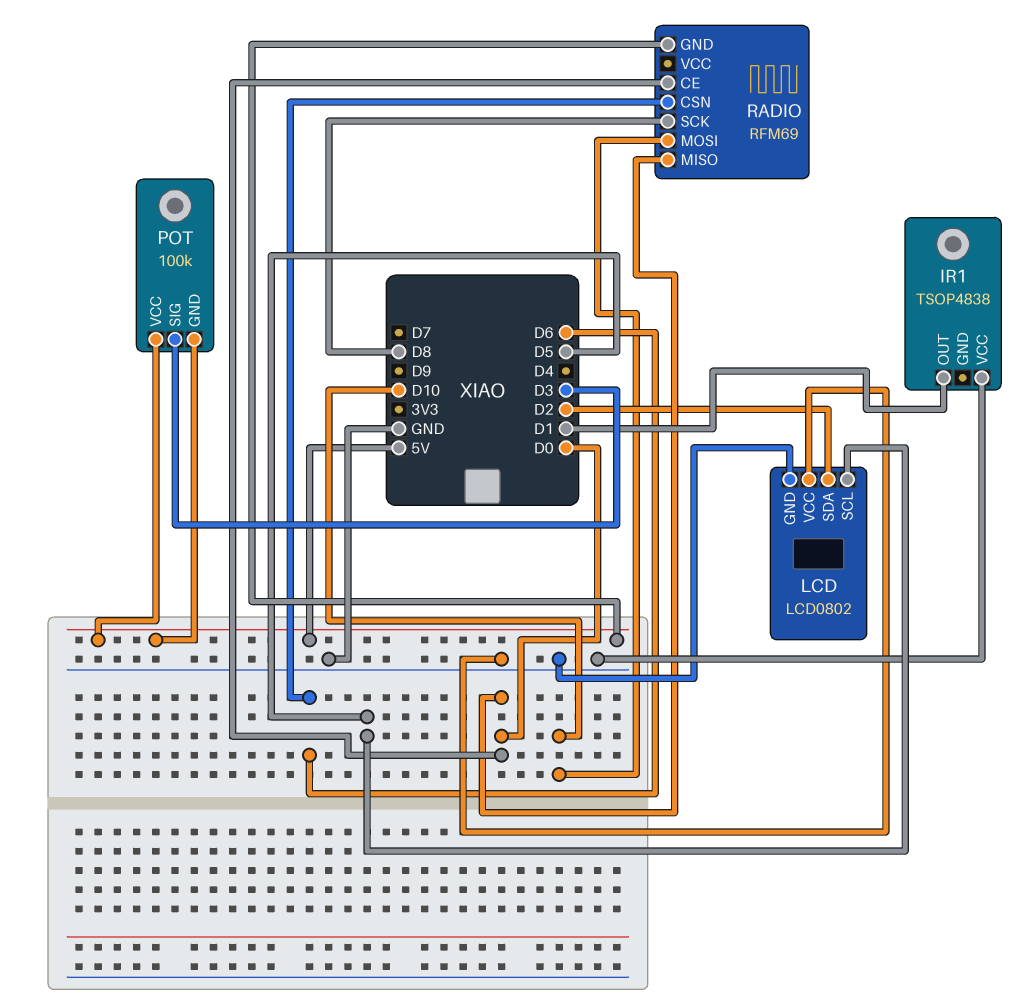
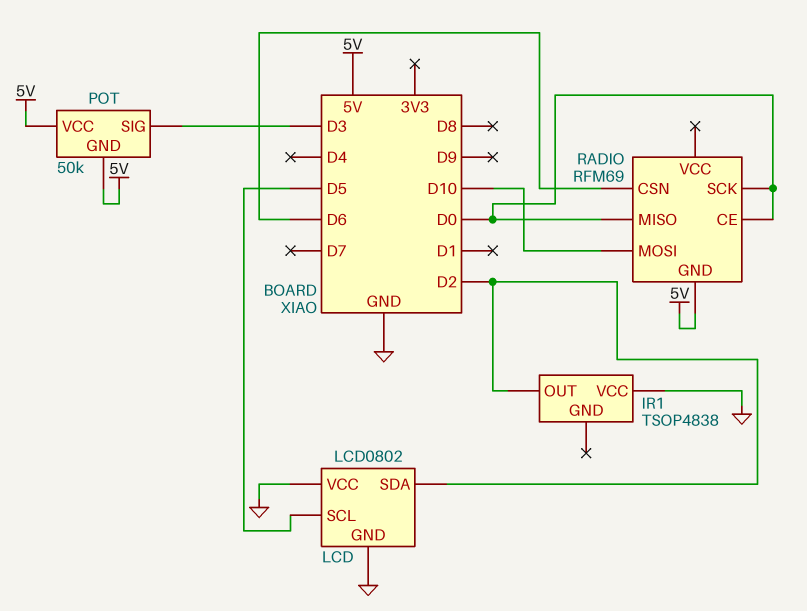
IR1 pin OUT: D1 -> D2
POT: 100k -> 50k
RADIO pin SCK: D8 -> D0

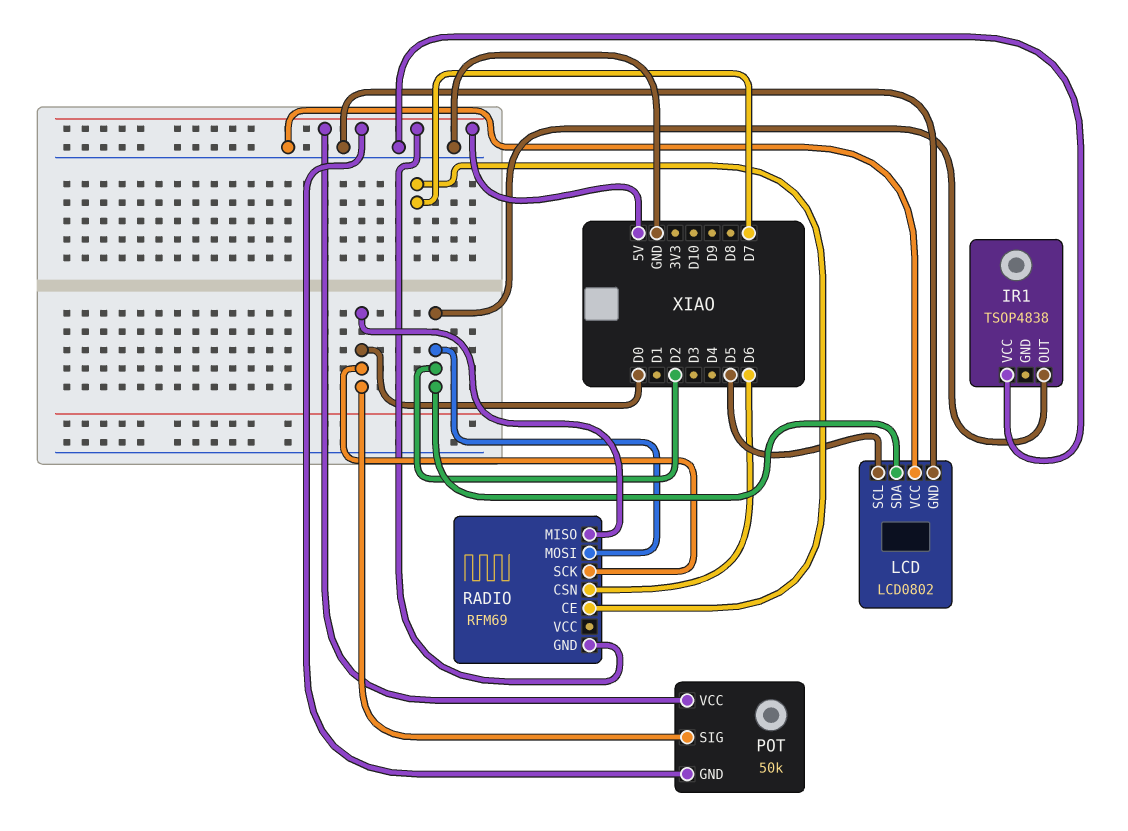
POT pin SIG: D3 -> D0
RADIO pin CE: D0 -> D7
RADIO pin MOSI: D10 -> D2

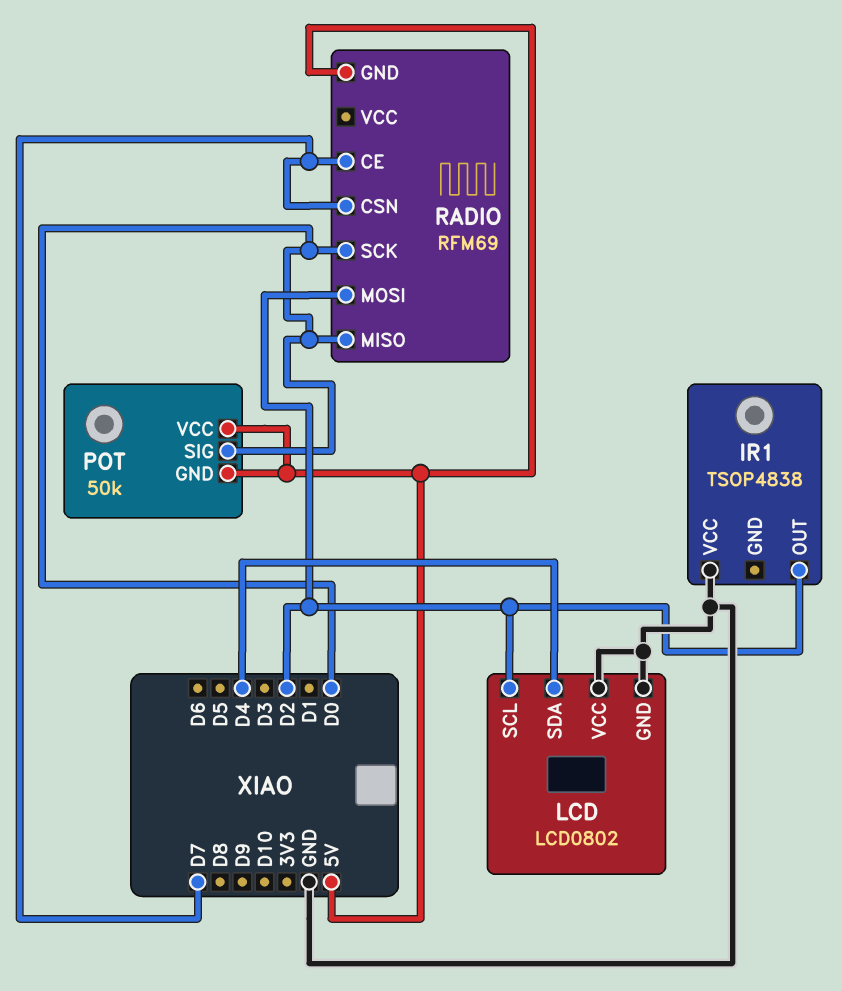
LCD pin SCL: D5 -> D2
LCD pin SDA: D2 -> D4
RADIO pin CSN: D6 -> D7

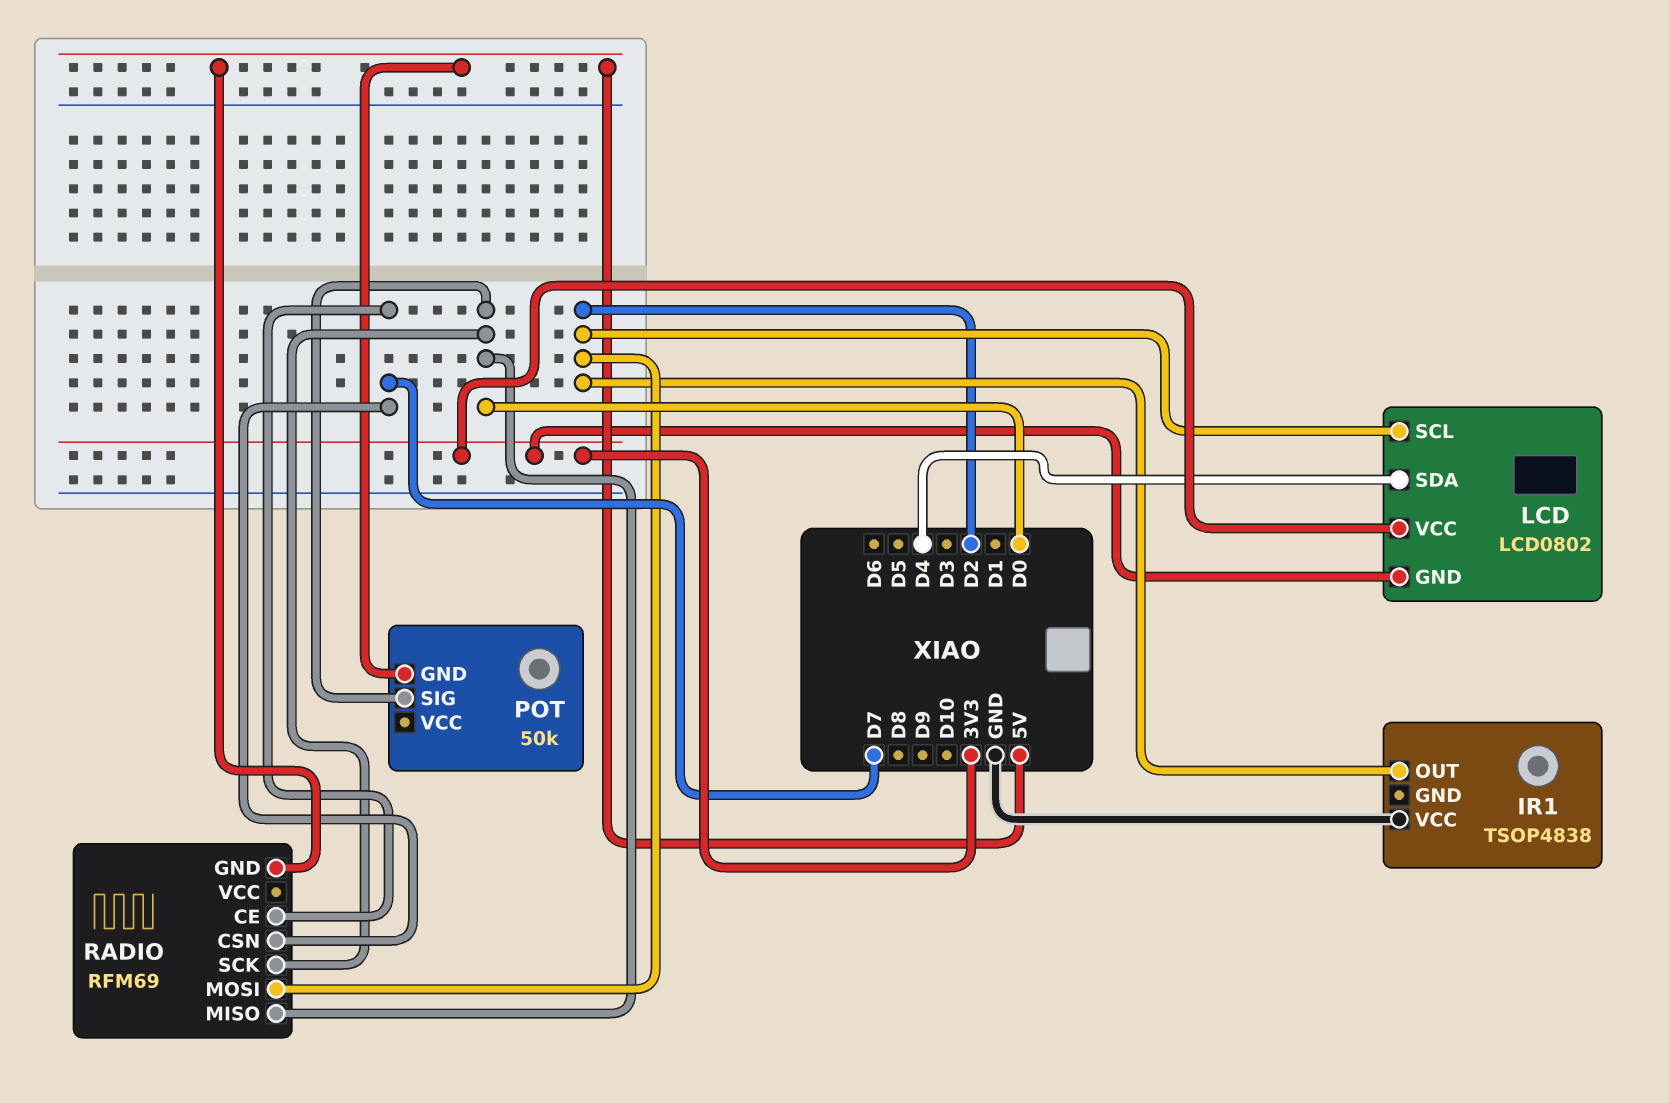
LCD pin GND: GND -> 3V3
LCD pin VCC: GND -> 3V3
POT pin VCC: 5V -> none

